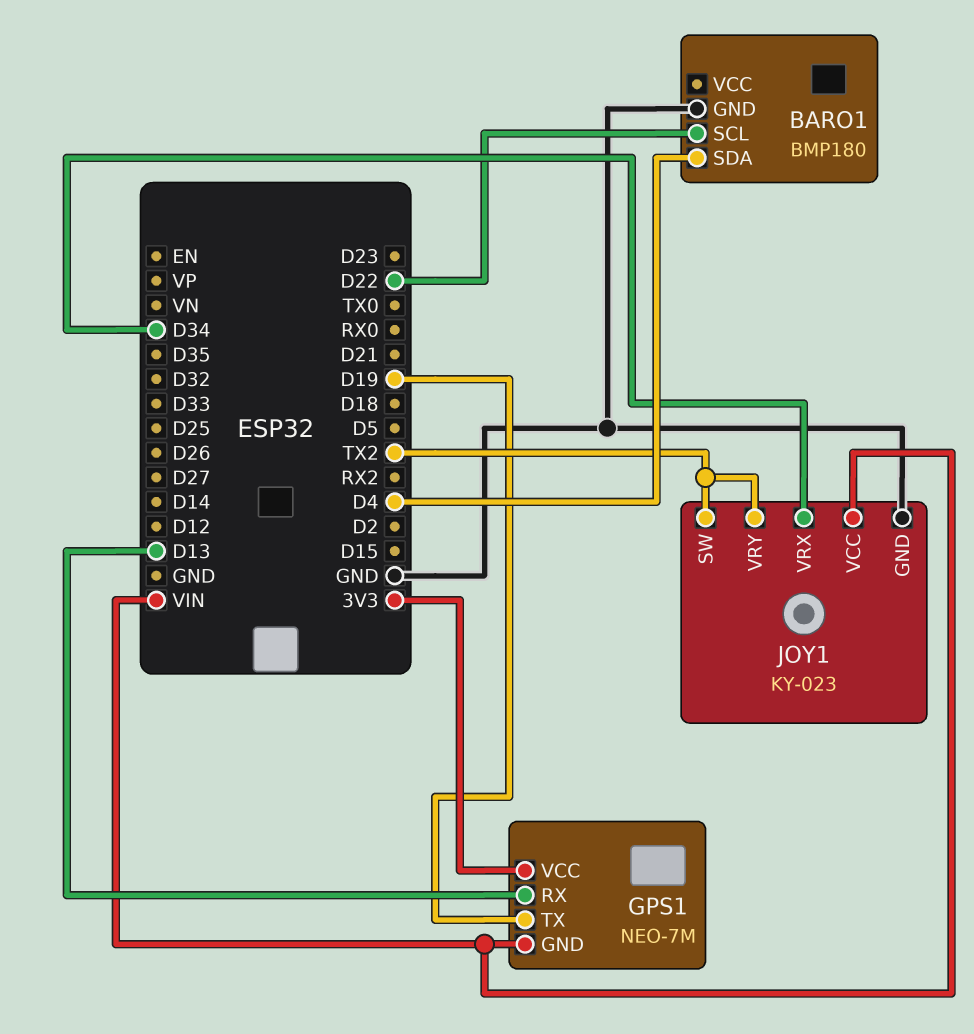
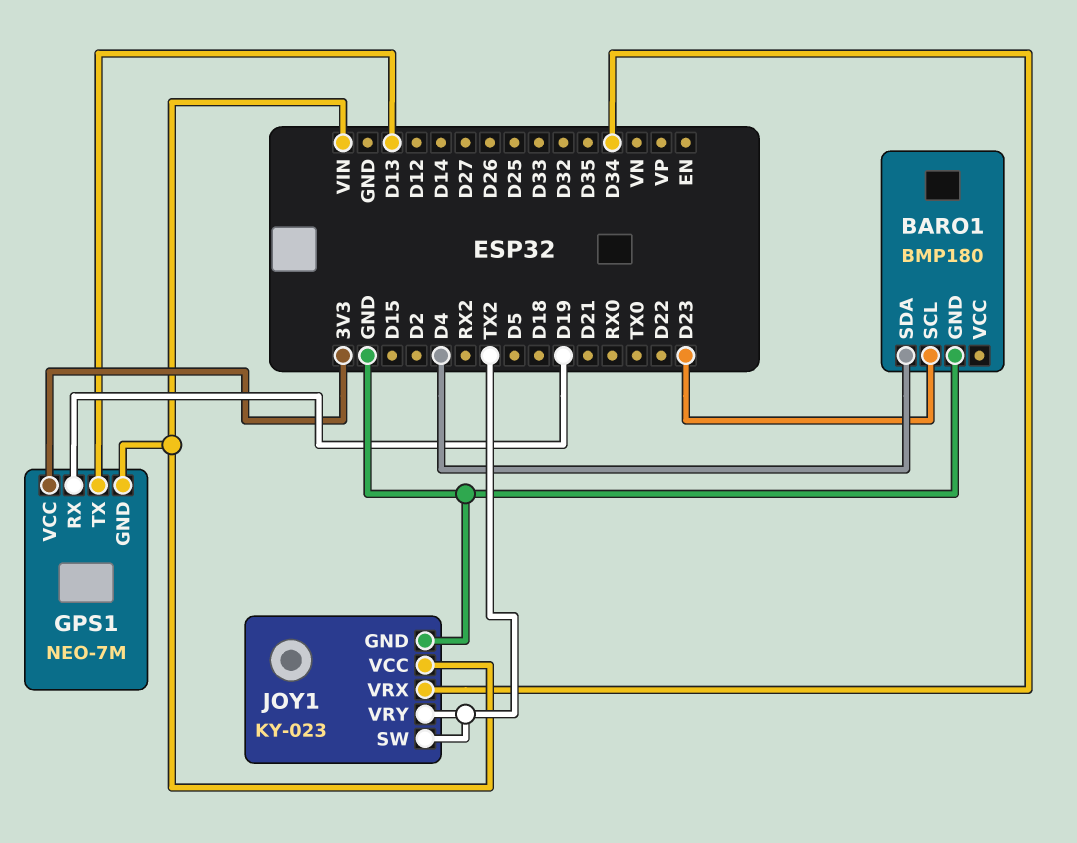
BARO1 pin SCL: D22 -> D23
GPS1 pin RX: D13 -> D19
GPS1 pin TX: D19 -> D13

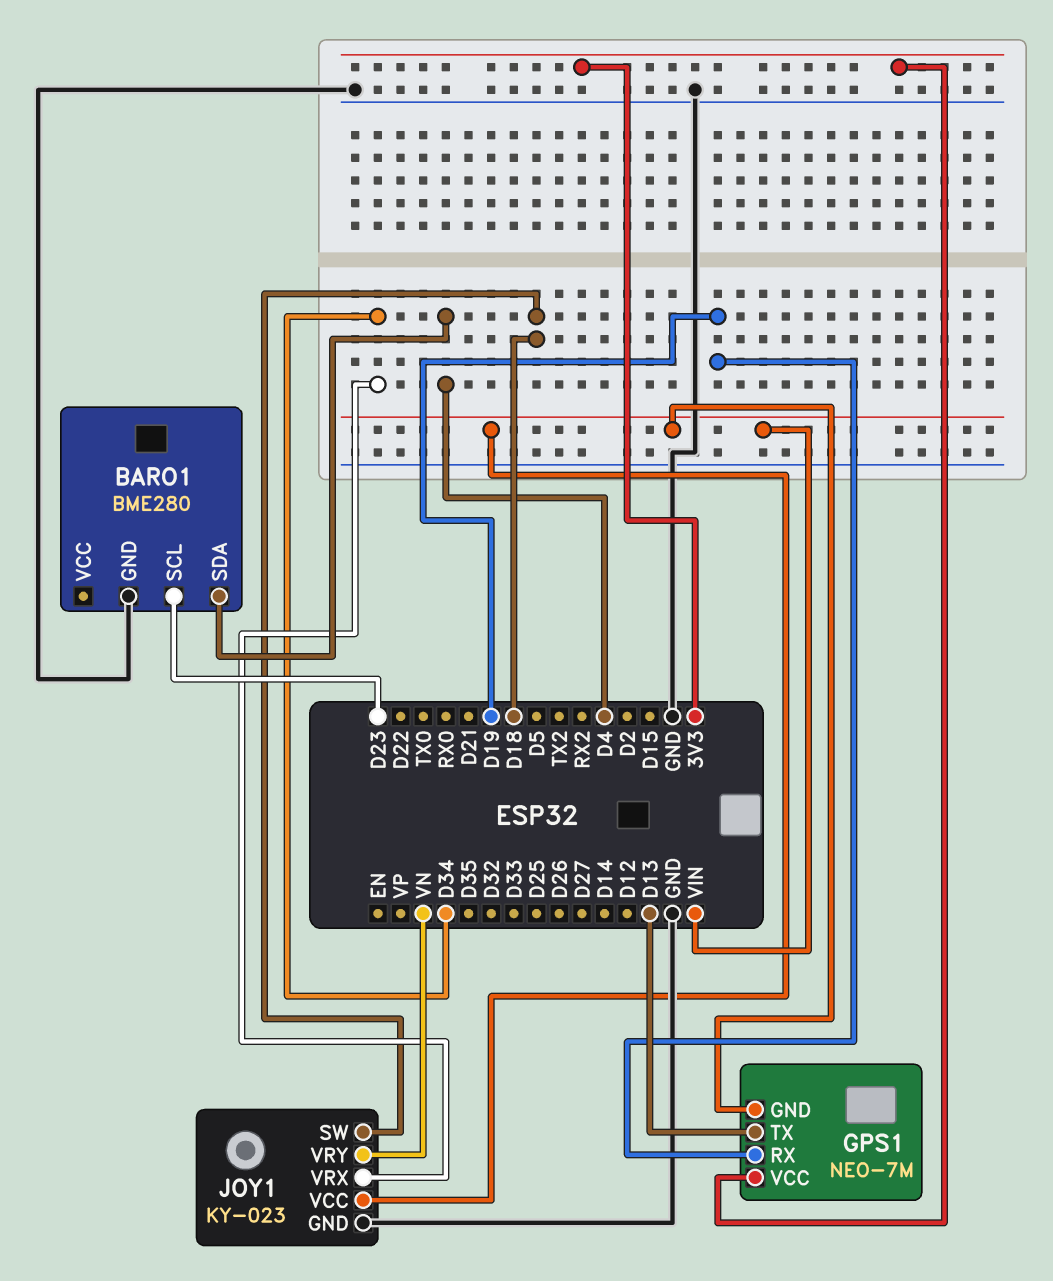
BARO1: BMP180 -> BME280
JOY1 pin SW: TX2 -> D18
JOY1 pin VRY: TX2 -> VN

